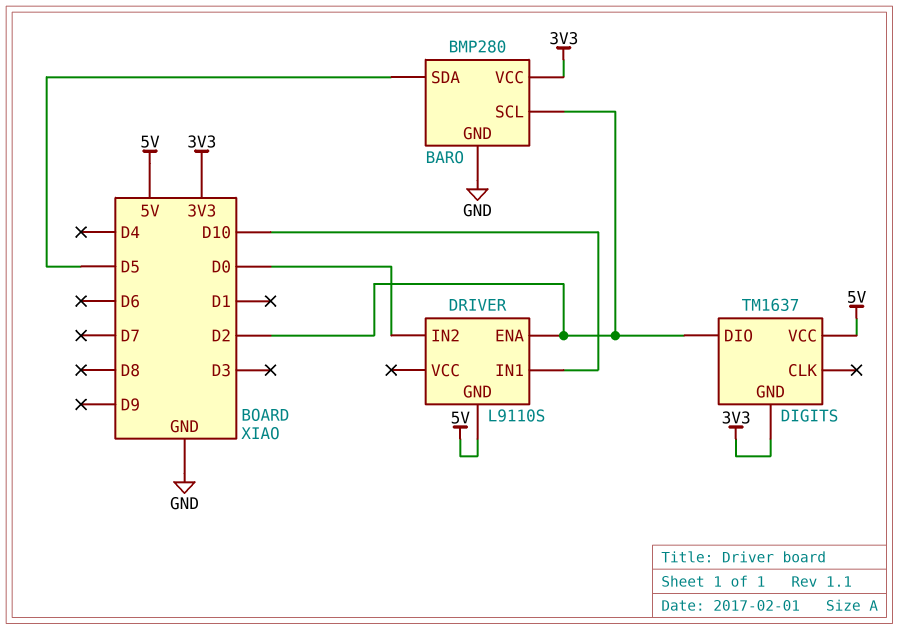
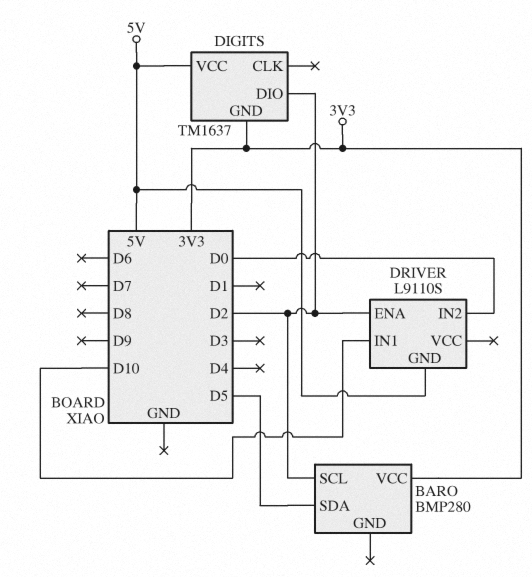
BARO pin GND: GND -> none

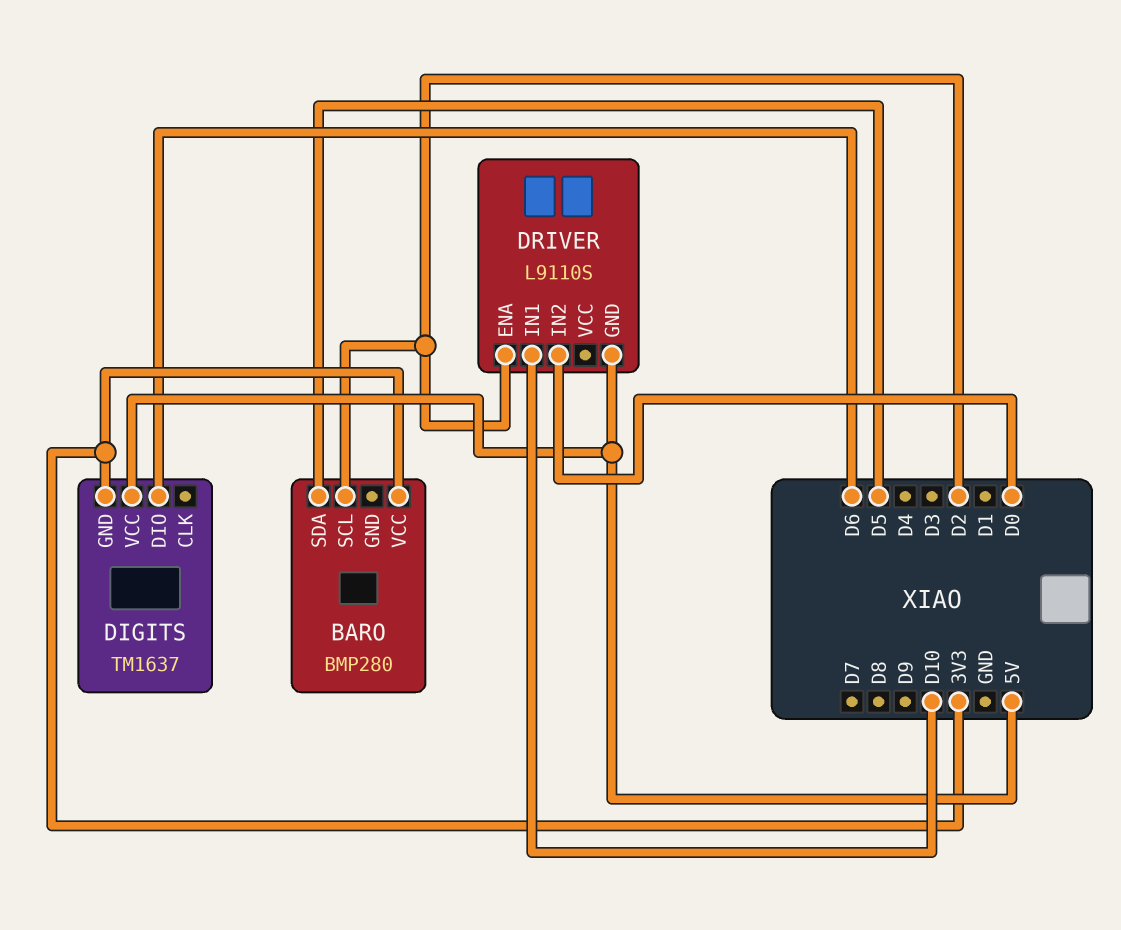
DIGITS pin DIO: D2 -> D6

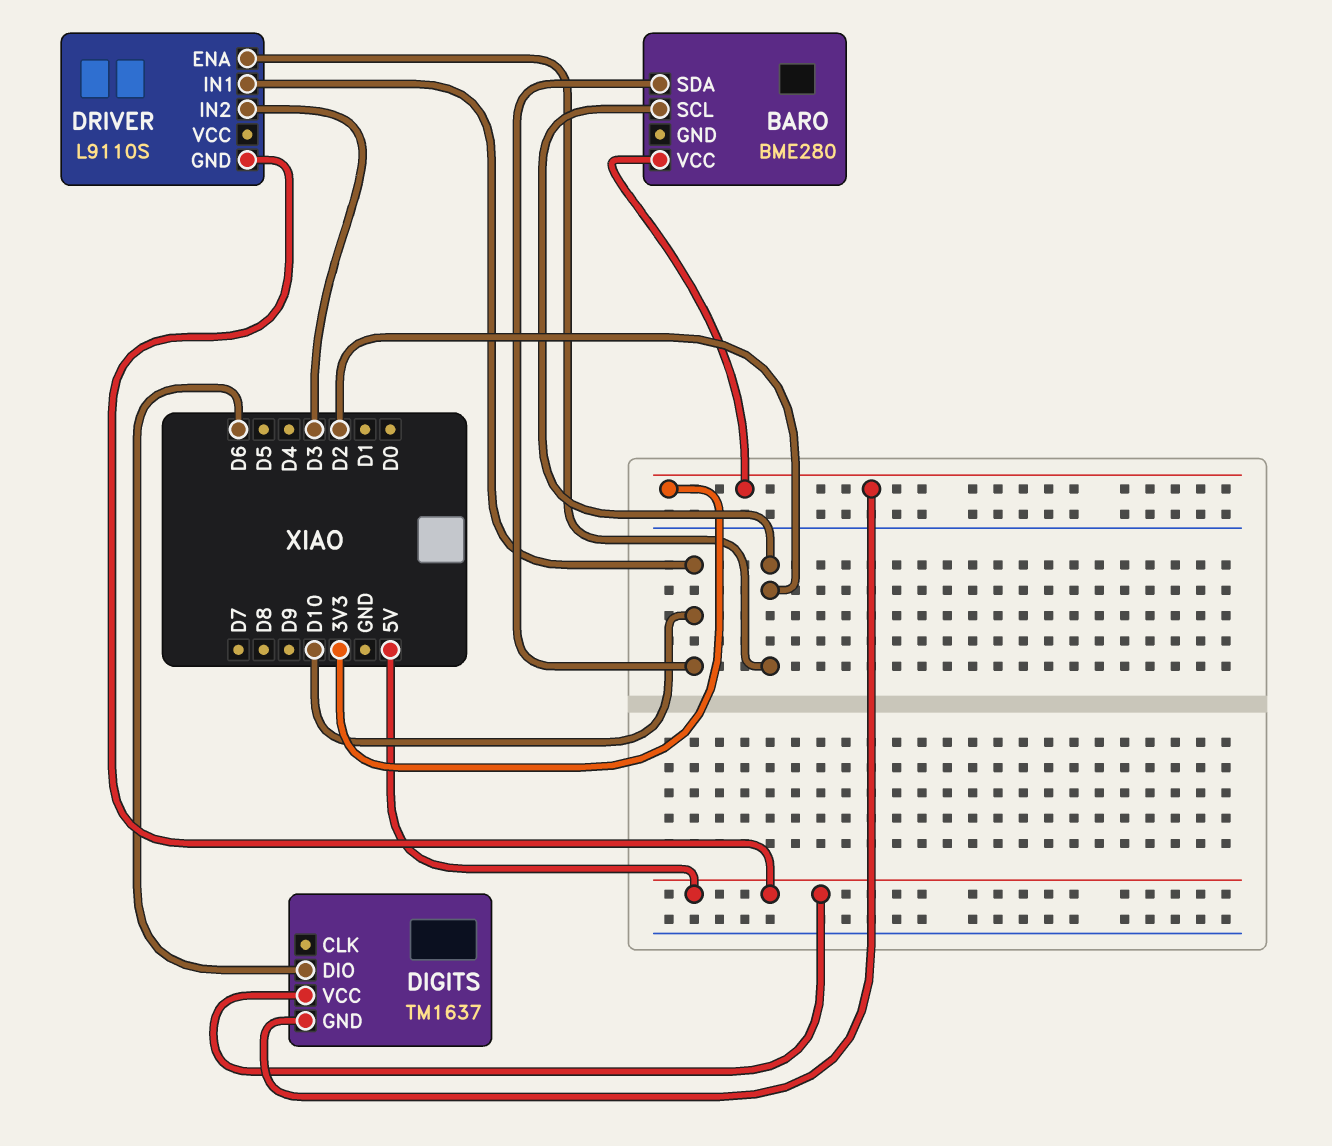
BARO: BMP280 -> BME280
BARO pin SDA: D5 -> D10
DRIVER pin IN2: D0 -> D3

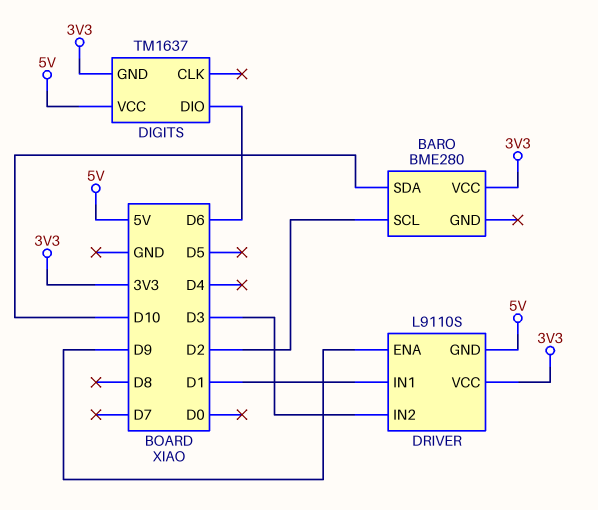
DRIVER pin ENA: D2 -> D9
DRIVER pin IN1: D10 -> D1
DRIVER pin VCC: none -> 3V3

